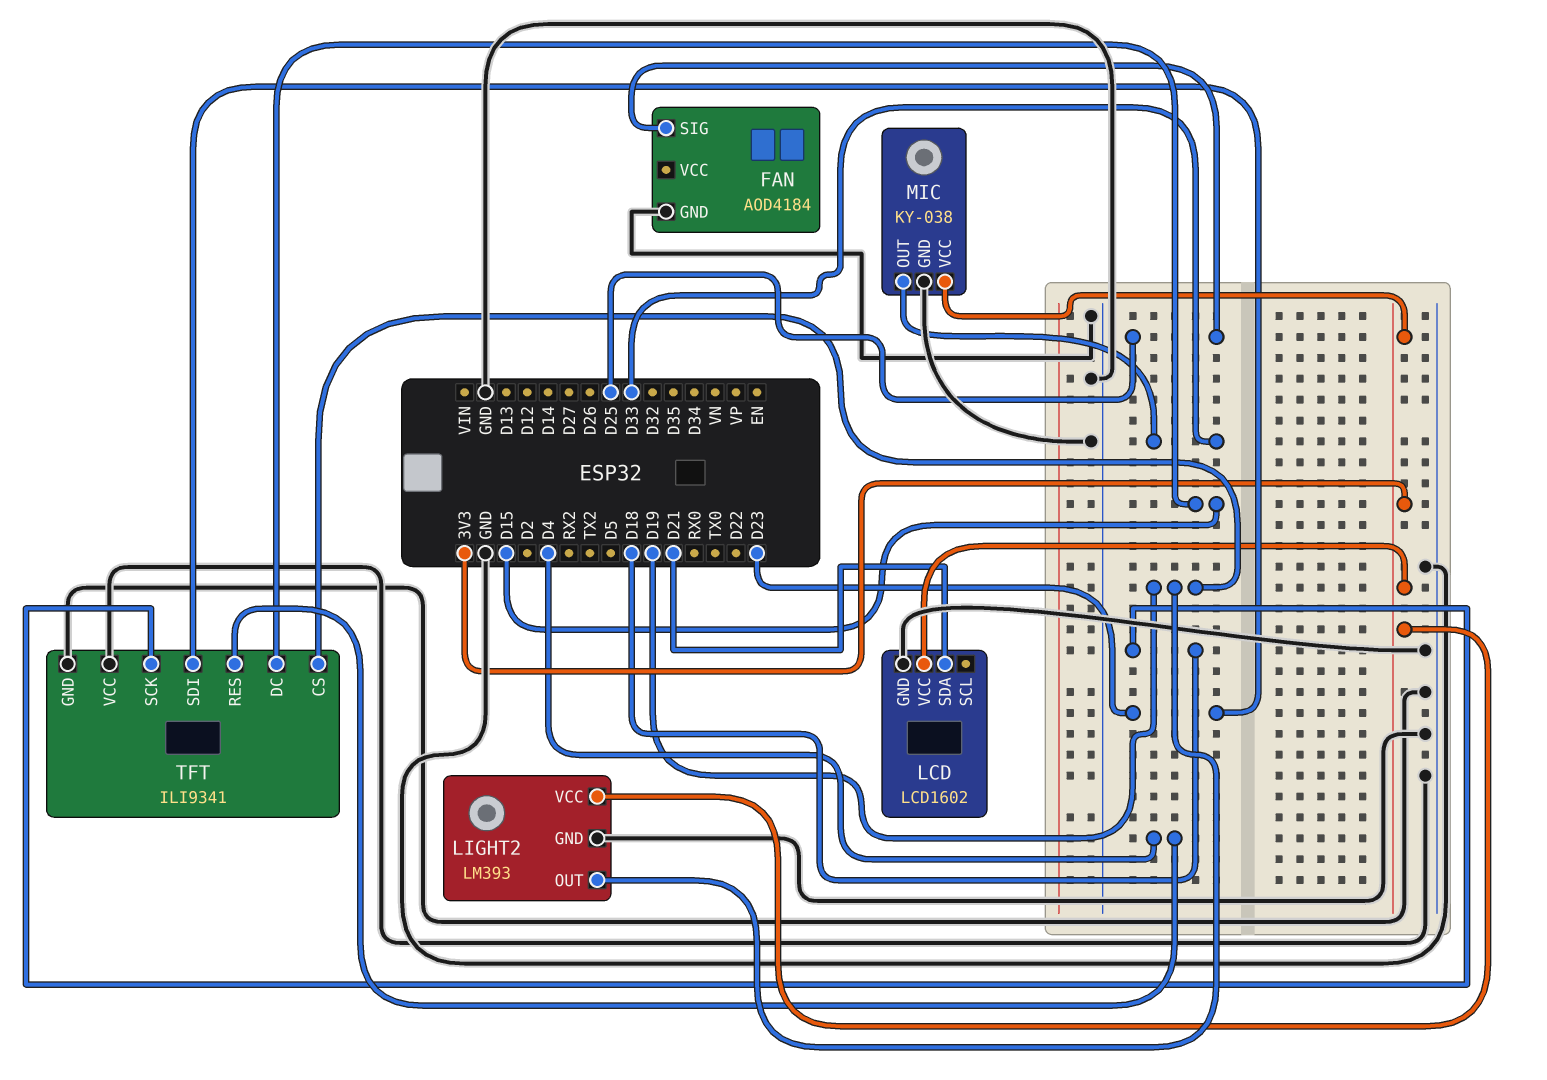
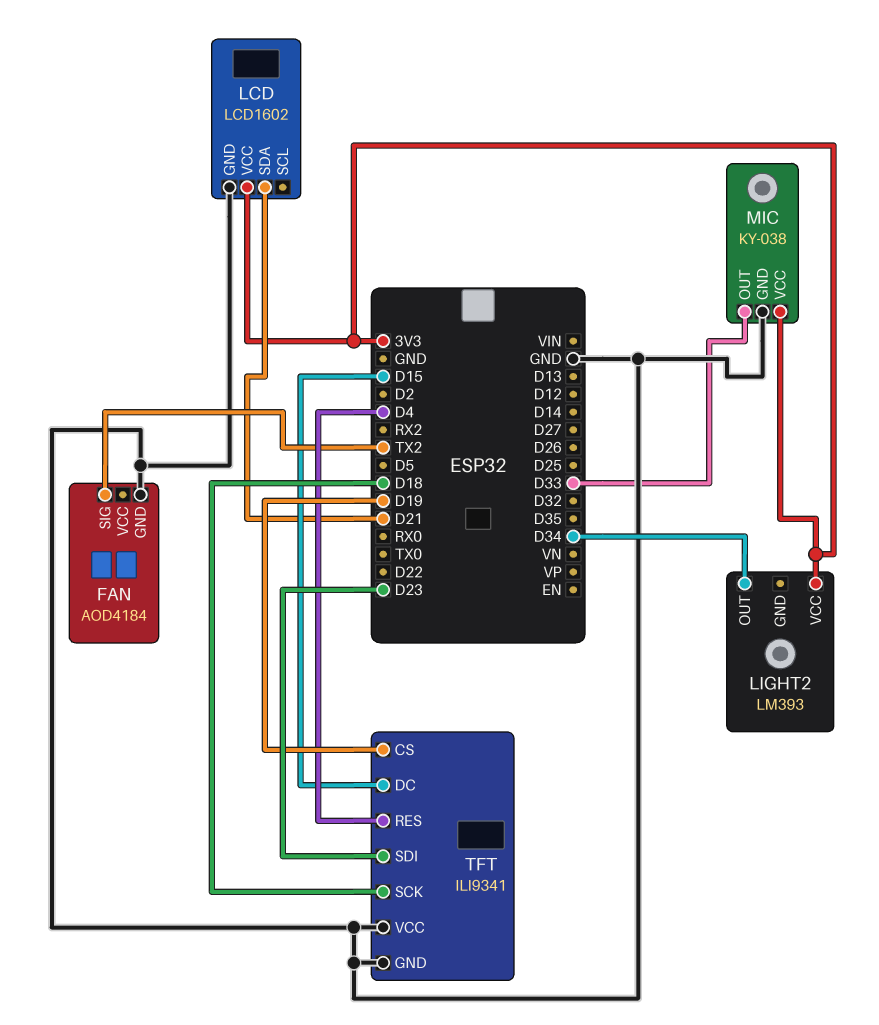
FAN pin SIG: D25 -> TX2
LIGHT2 pin GND: GND -> none
LIGHT2 pin OUT: D19 -> D34

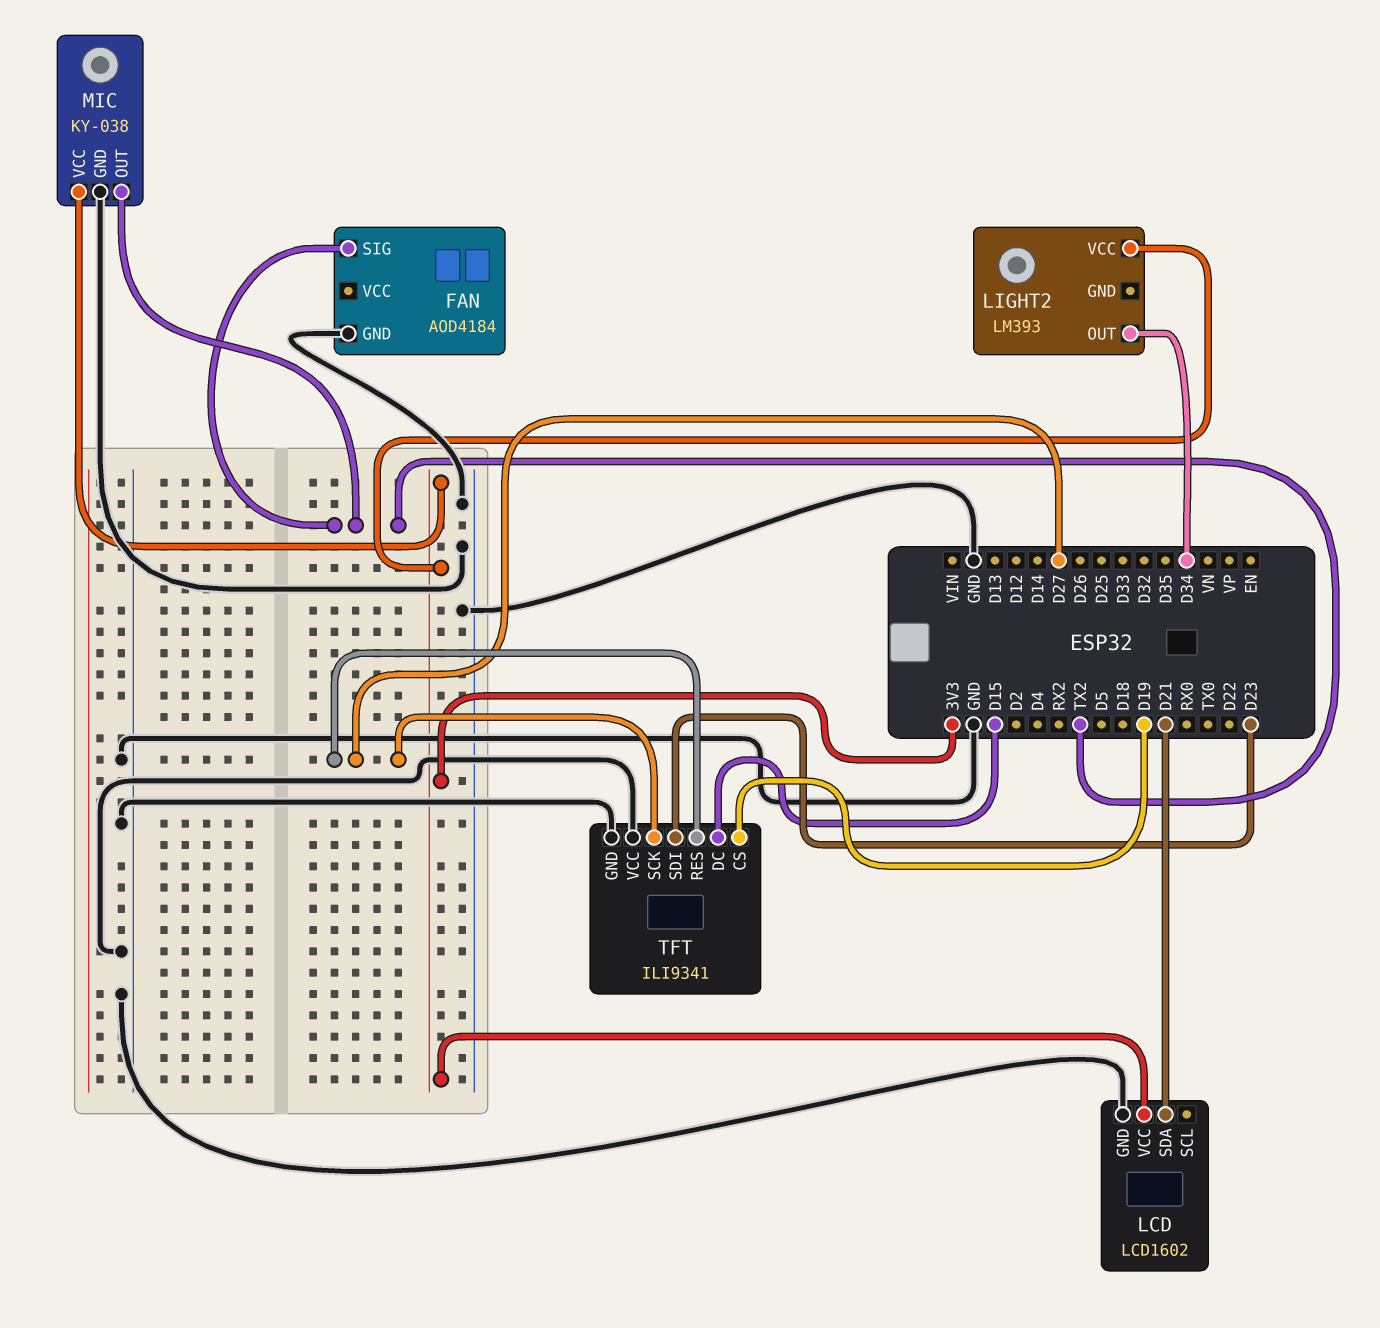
MIC pin OUT: D33 -> TX2
TFT pin RES: D4 -> D27
TFT pin SCK: D18 -> D27

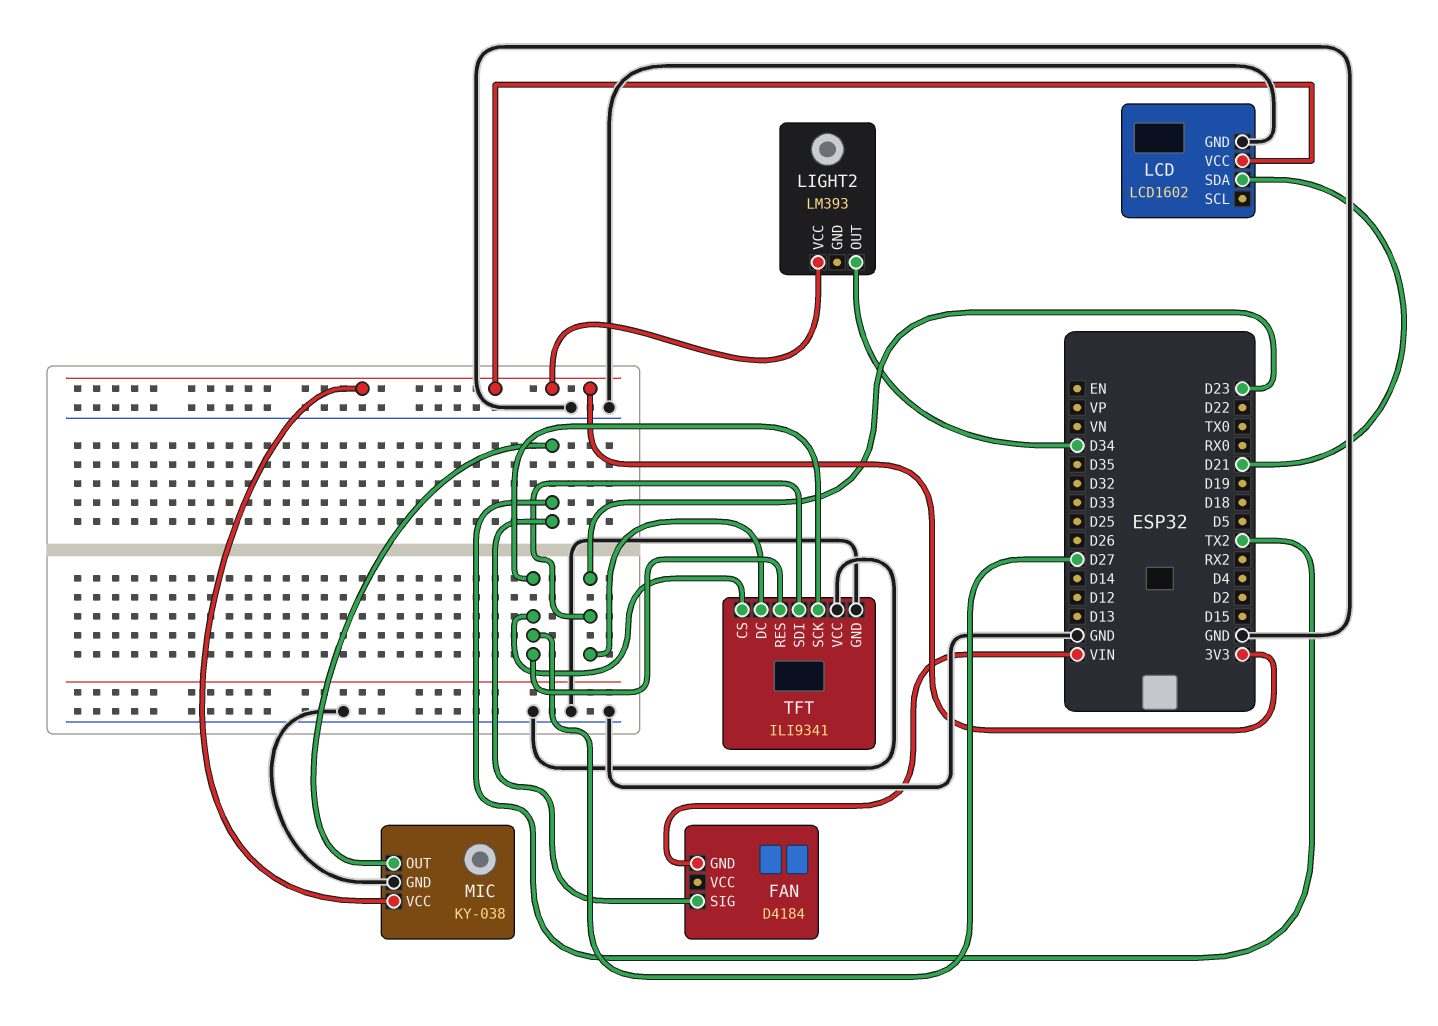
FAN: AOD4184 -> D4184
FAN pin GND: GND -> VIN
TFT pin CS: D19 -> D27
TFT pin DC: D15 -> D23

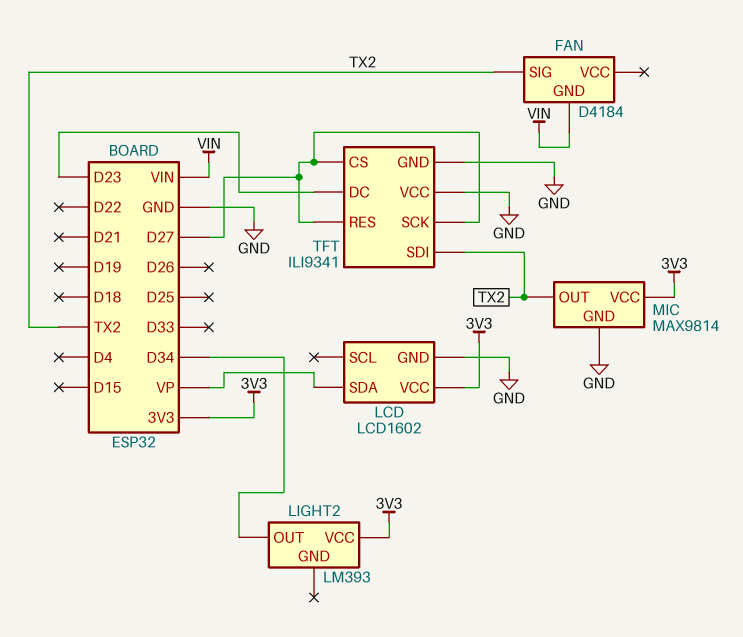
LCD pin SDA: D21 -> VP
MIC: KY-038 -> MAX9814
TFT pin SDI: D23 -> TX2

